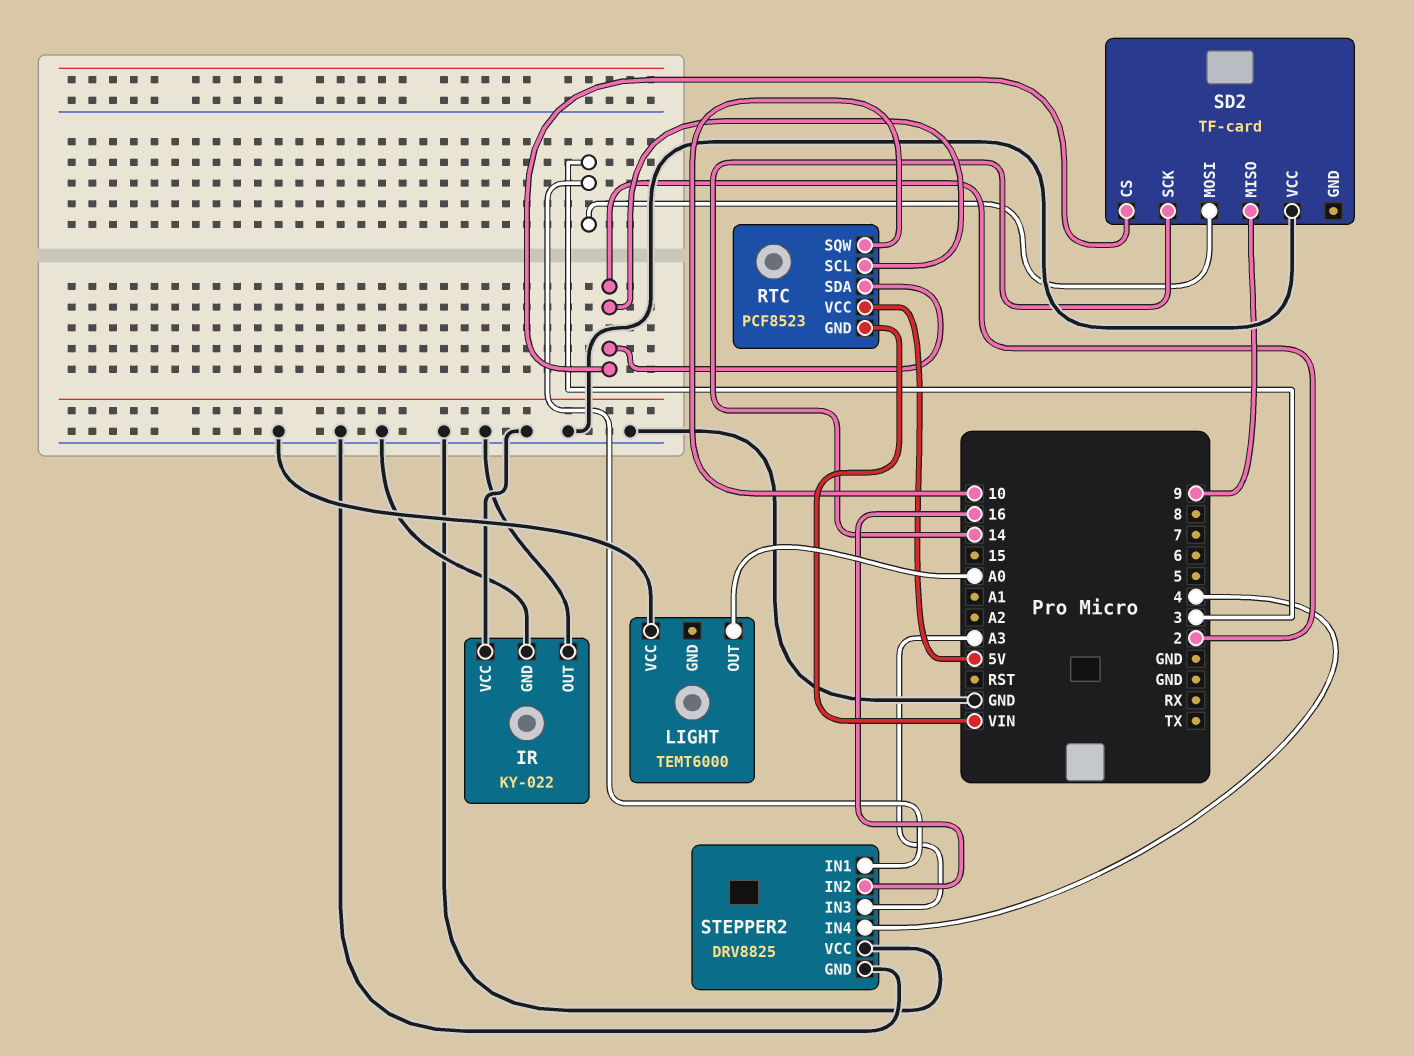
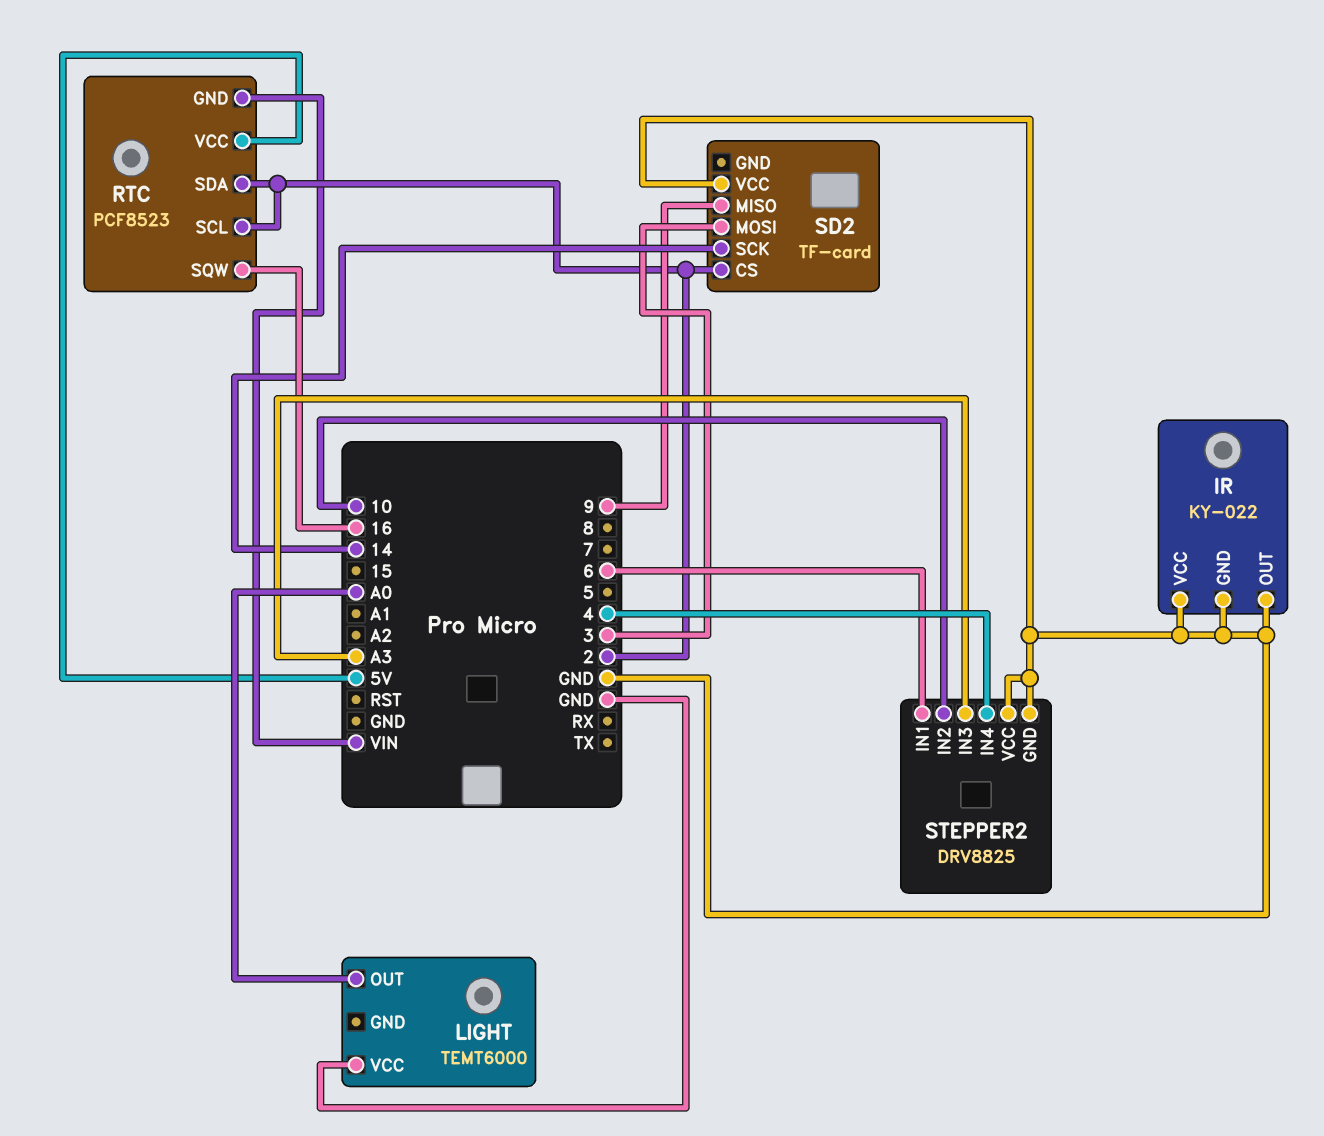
RTC pin SQW: 10 -> 16
STEPPER2 pin IN1: 3 -> 6
STEPPER2 pin IN2: 16 -> 10

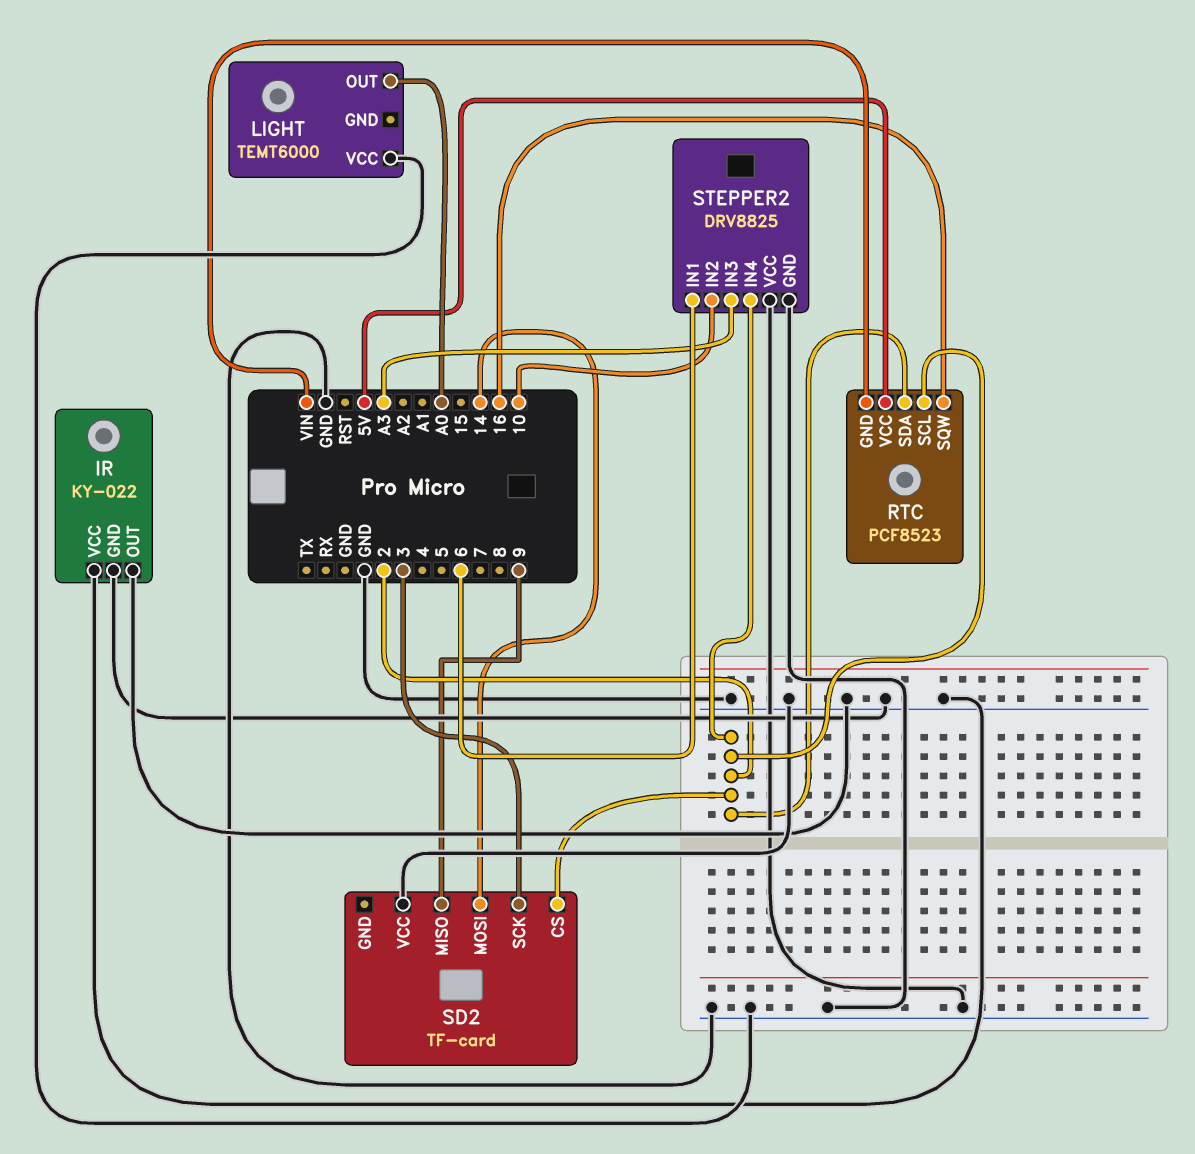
SD2 pin MOSI: 3 -> 14
SD2 pin SCK: 14 -> 3
STEPPER2 pin IN4: 4 -> 2

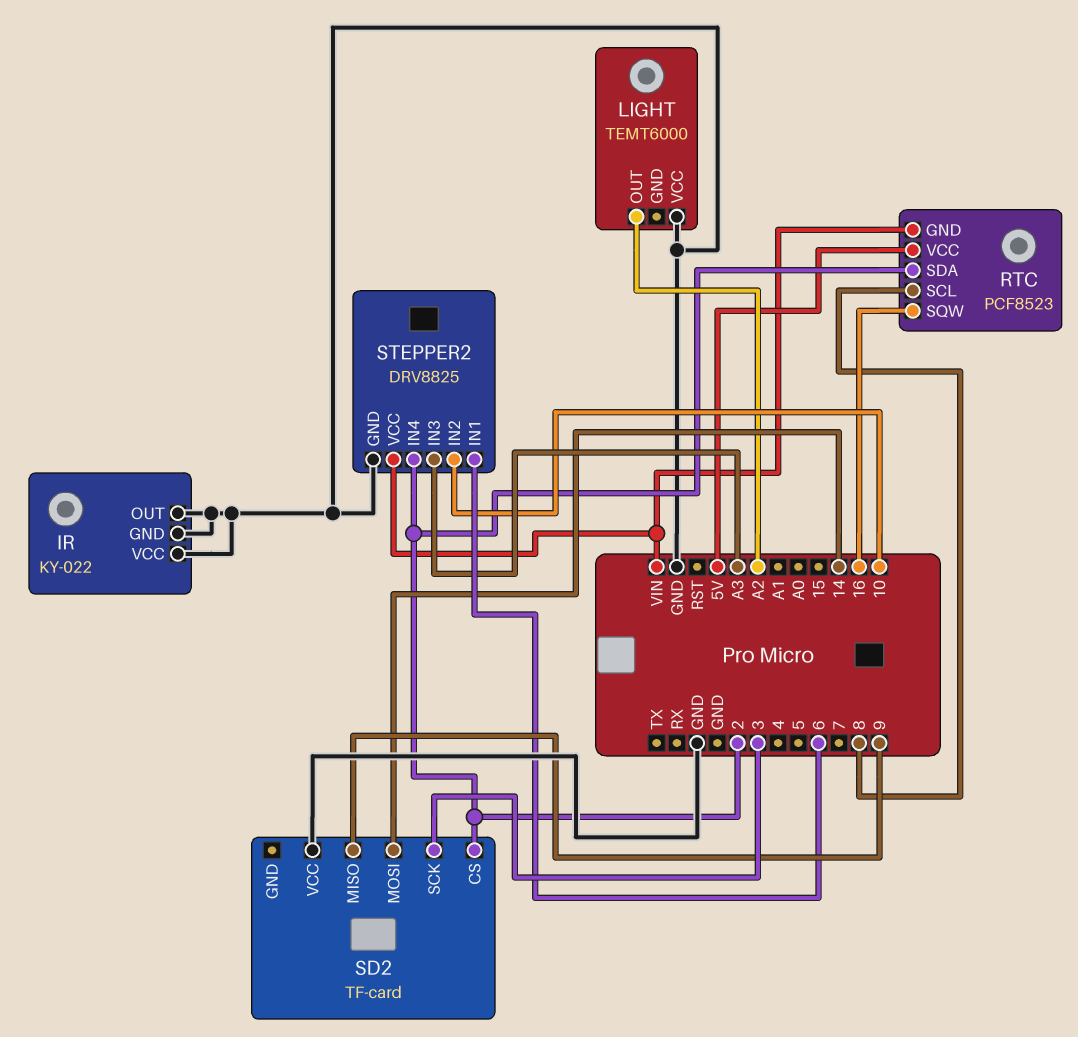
LIGHT pin OUT: A0 -> A2
RTC pin SCL: 2 -> 8
STEPPER2 pin VCC: GND -> VIN

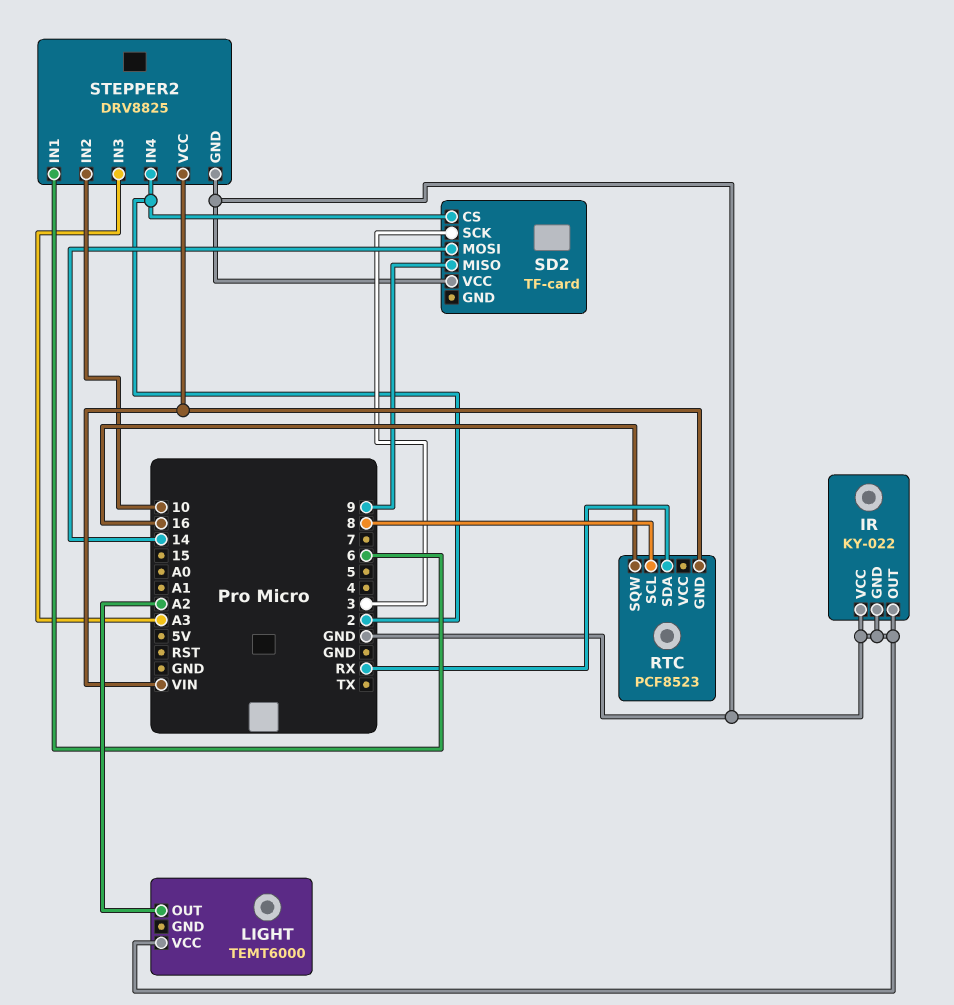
RTC pin SDA: 2 -> RX
RTC pin VCC: 5V -> none

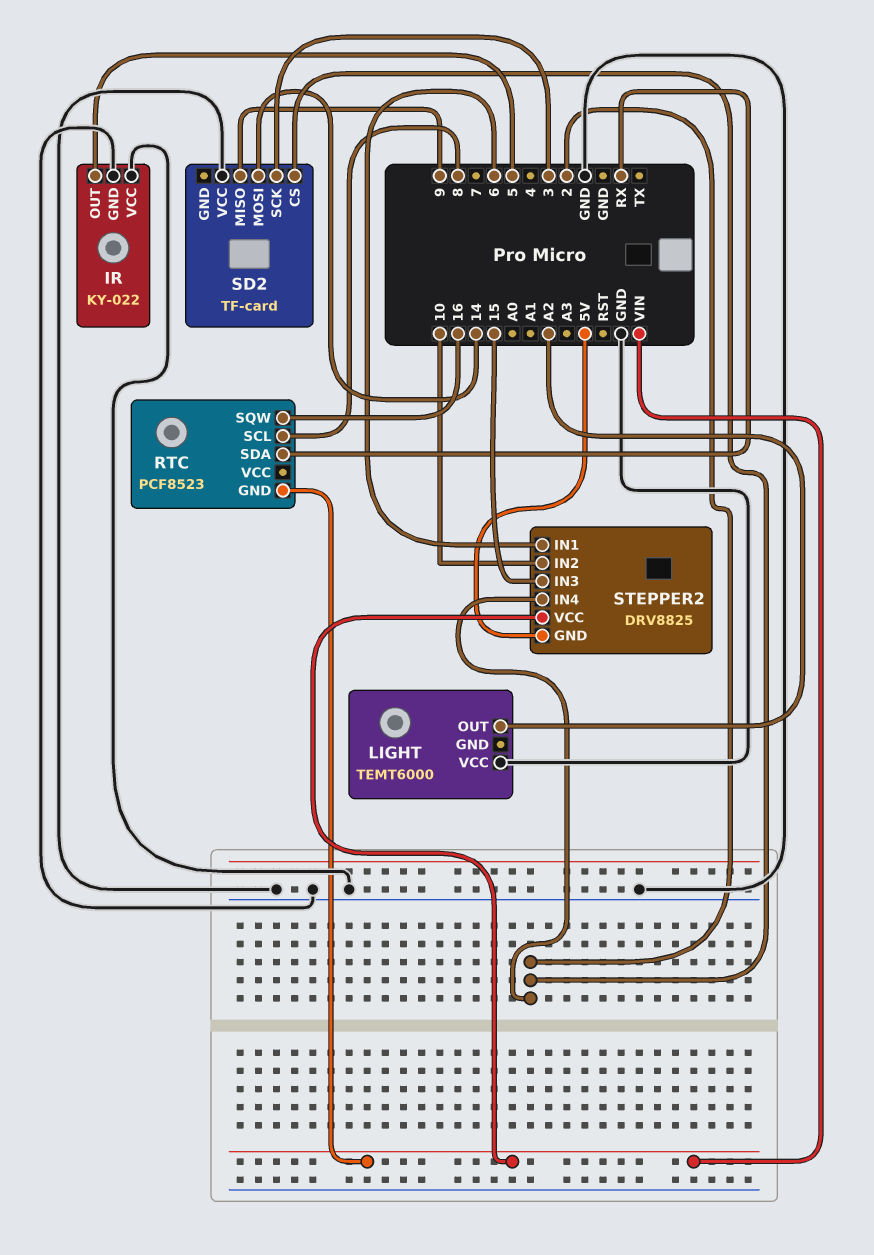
IR pin OUT: GND -> 5
STEPPER2 pin GND: GND -> 5V
STEPPER2 pin IN3: A3 -> 15

